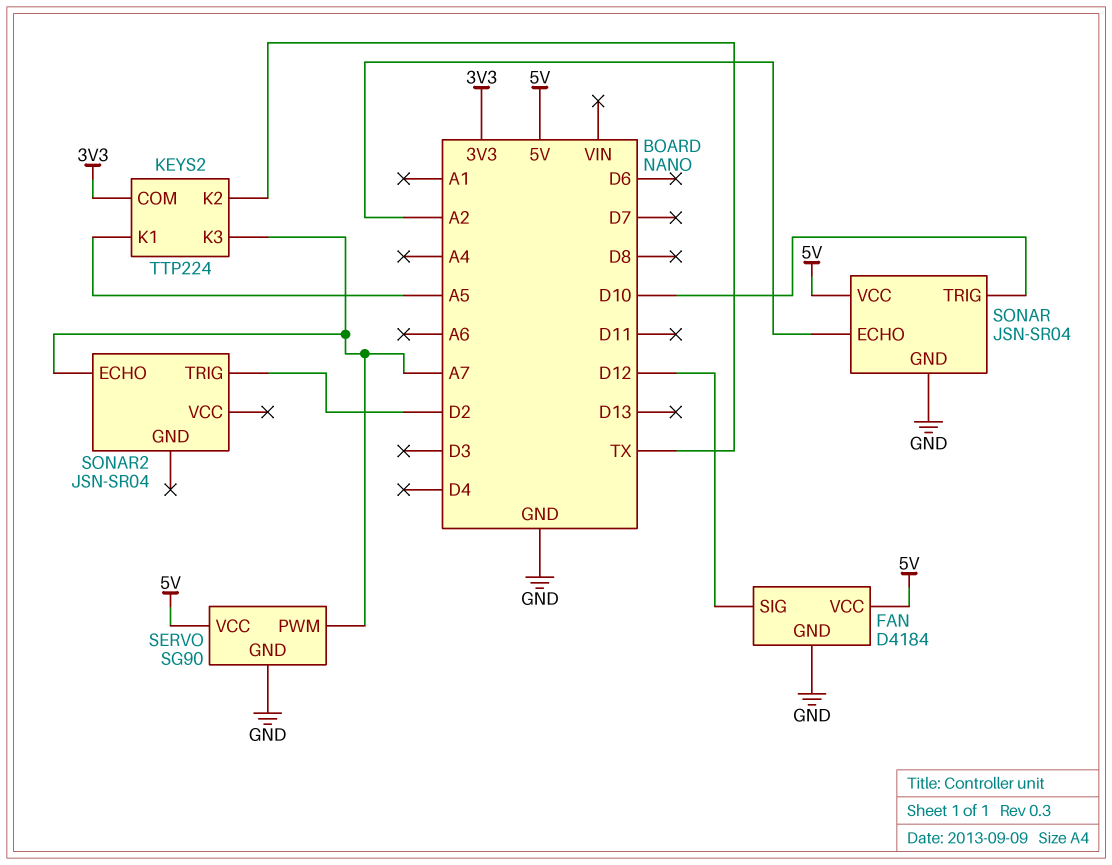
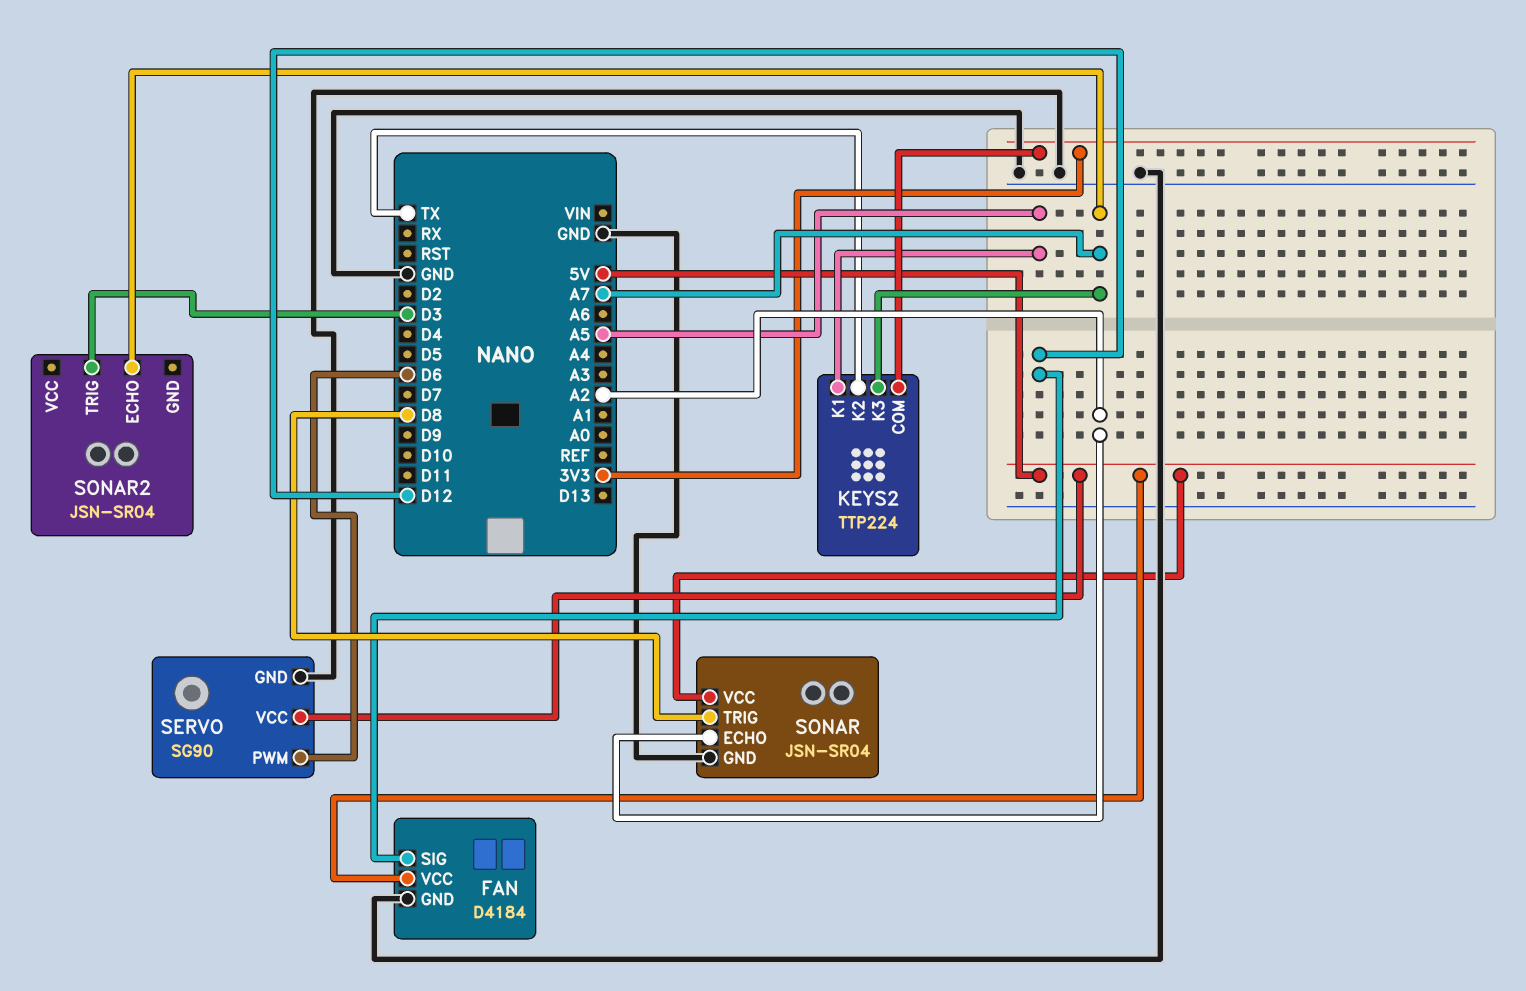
SERVO pin PWM: A7 -> D6
SONAR pin TRIG: D10 -> D8
SONAR2 pin TRIG: D2 -> D3

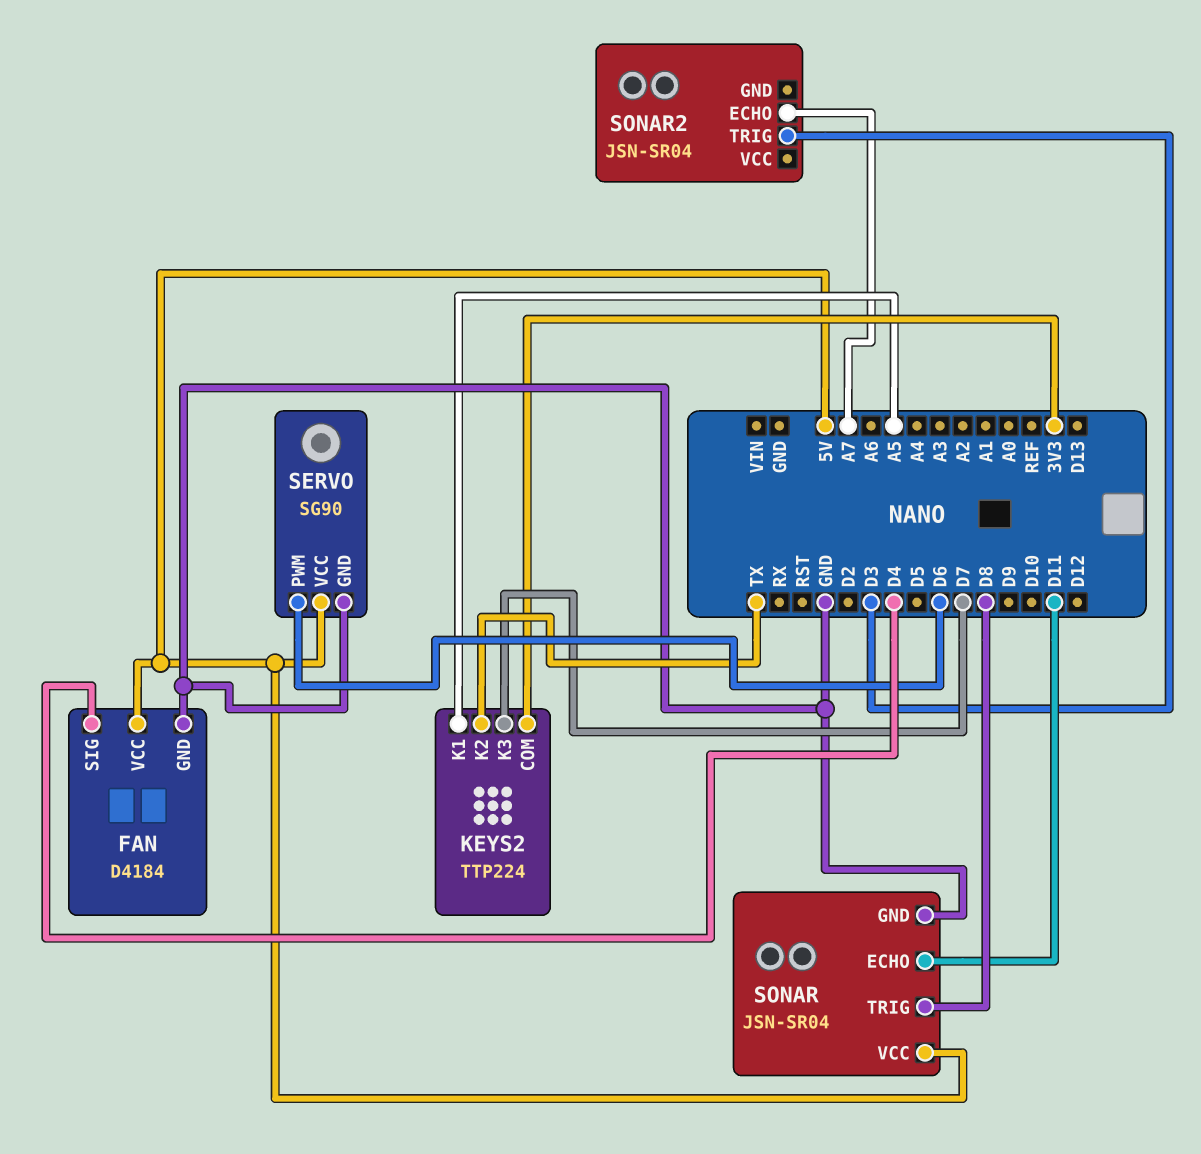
FAN pin SIG: D12 -> D4
KEYS2 pin K3: A7 -> D7
SONAR pin ECHO: A2 -> D11

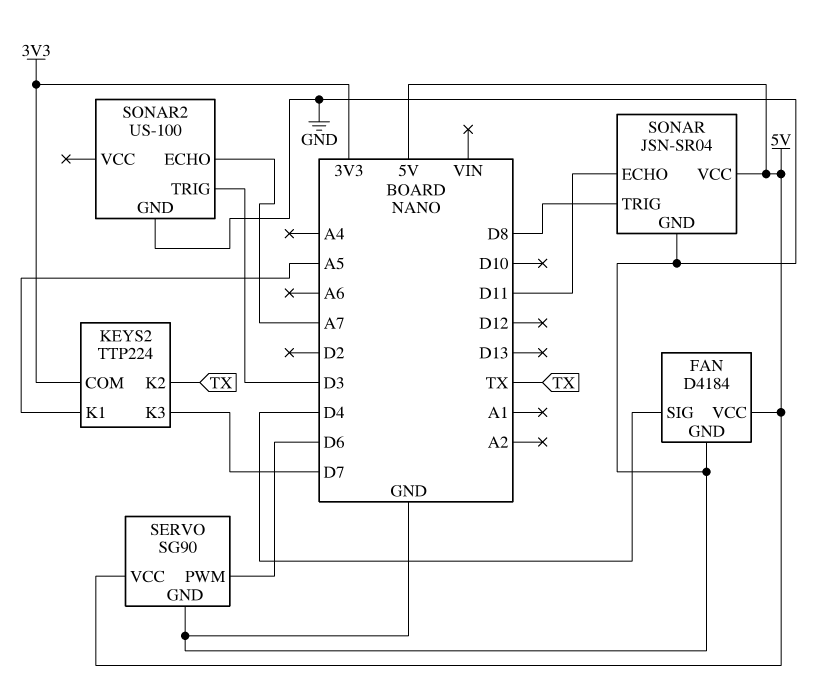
SONAR2: JSN-SR04 -> US-100
SONAR2 pin GND: none -> GND

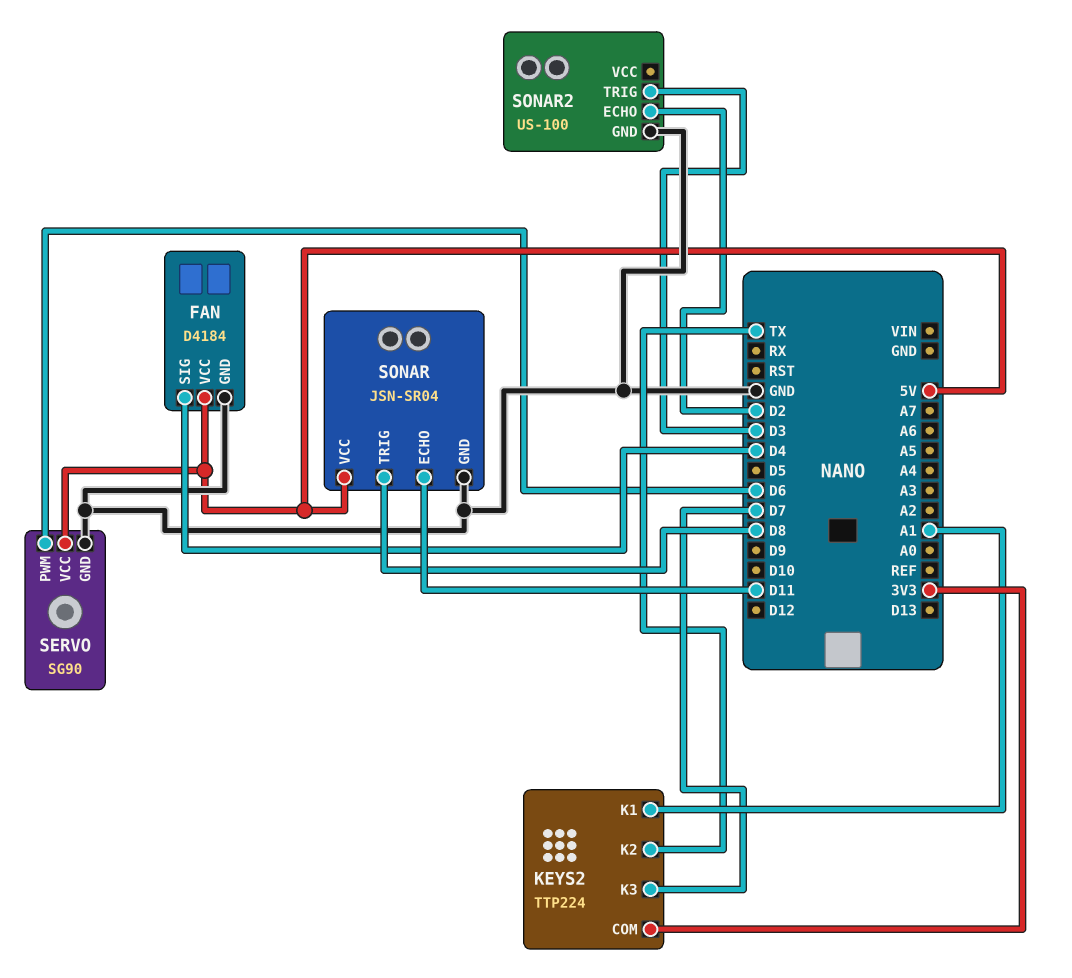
KEYS2 pin K1: A5 -> A1
SONAR2 pin ECHO: A7 -> D2

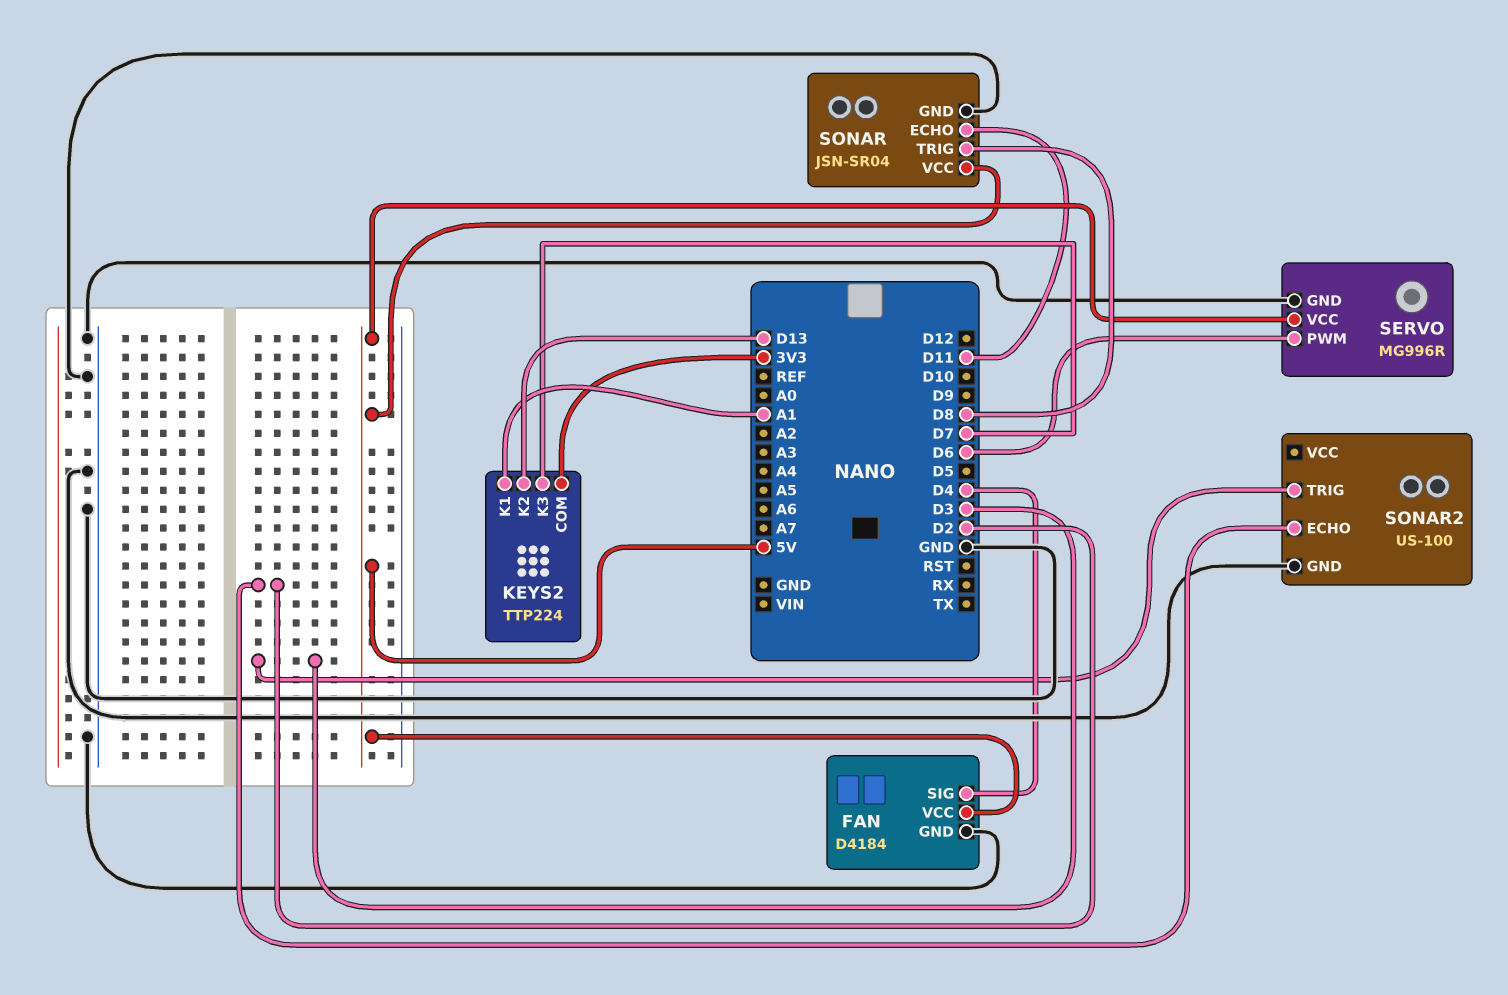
KEYS2 pin K2: TX -> D13
SERVO: SG90 -> MG996R

